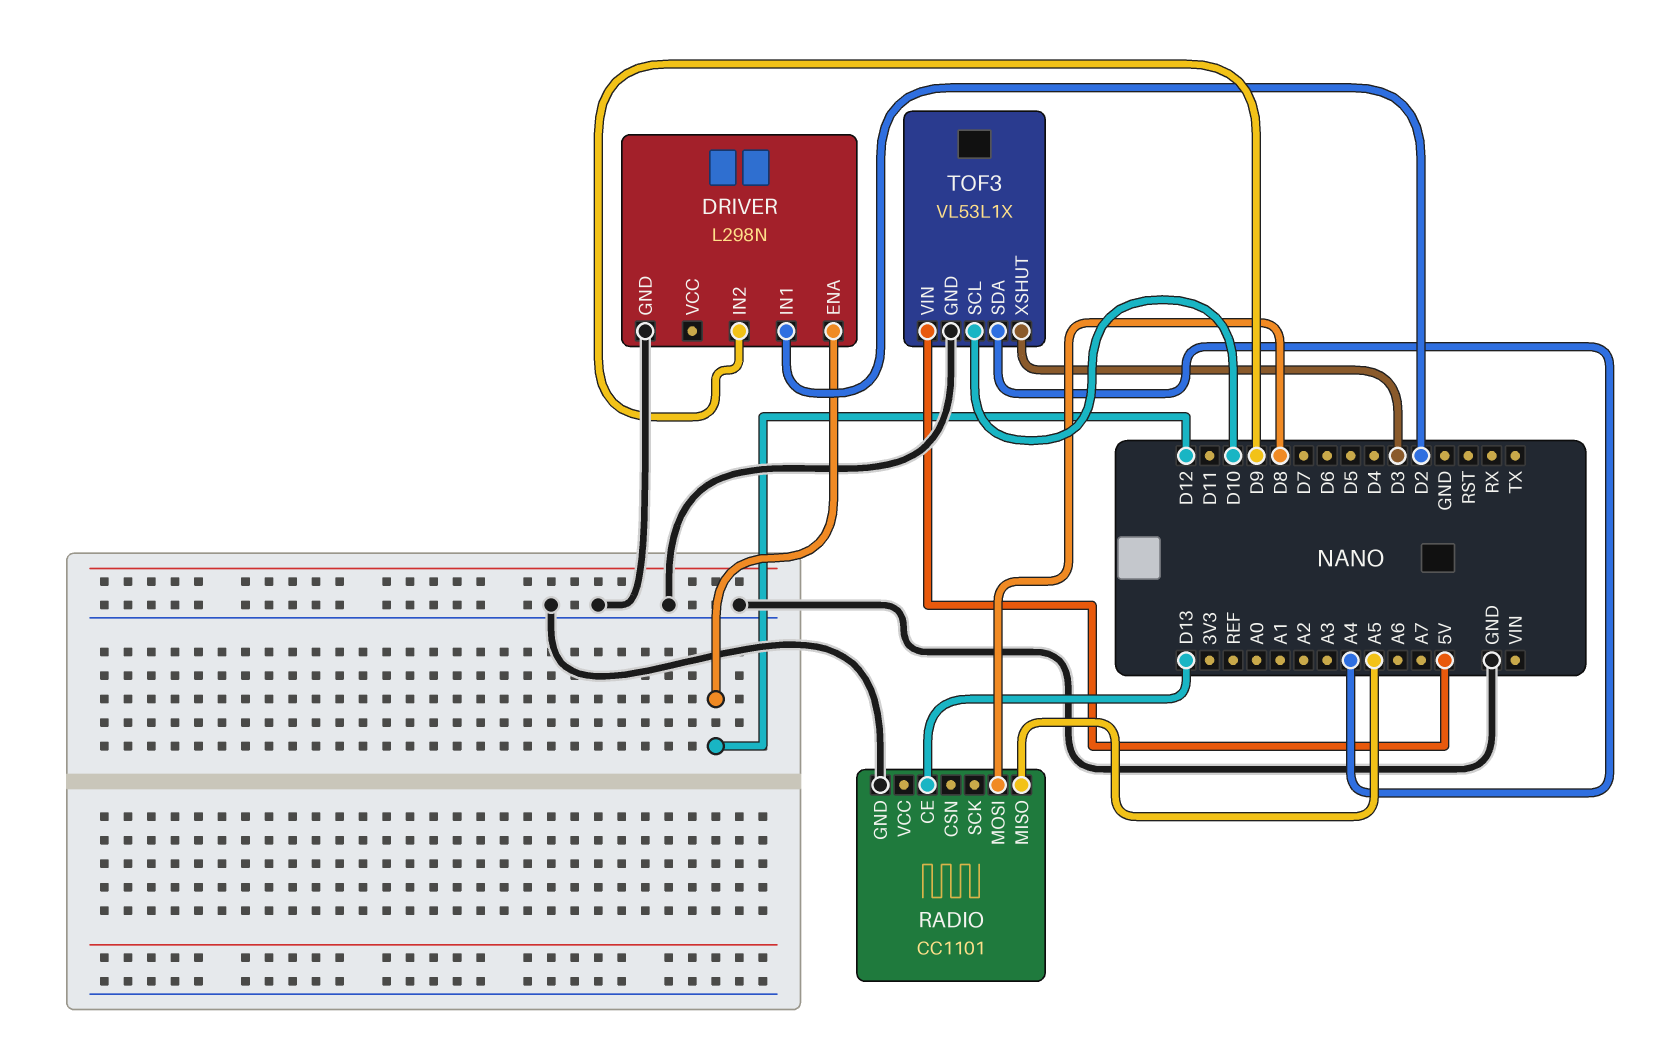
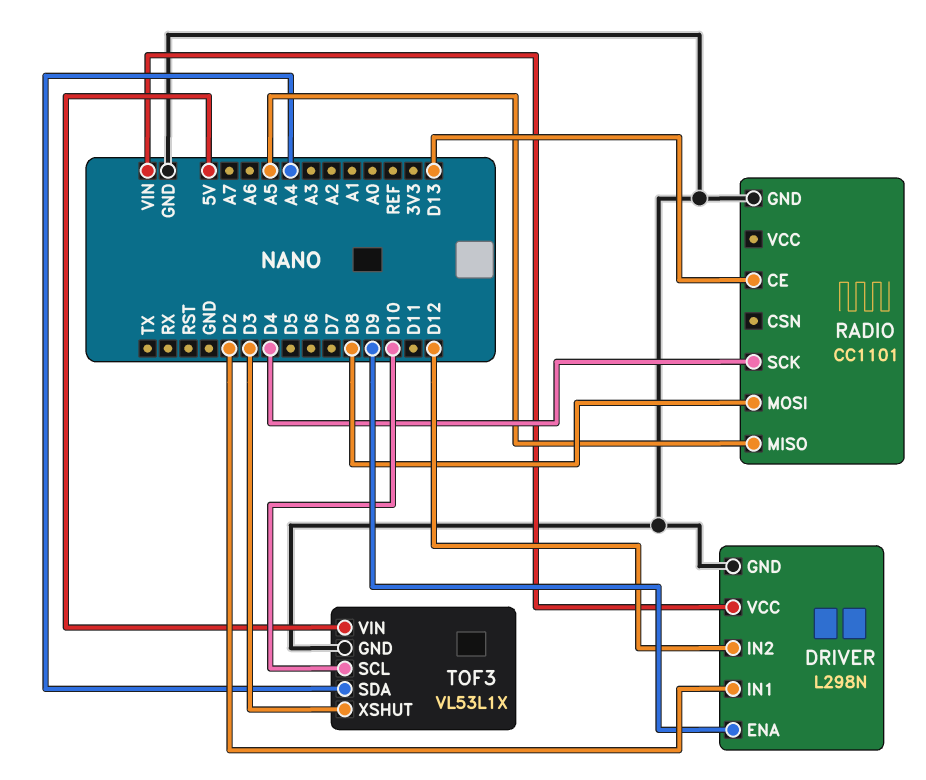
DRIVER pin ENA: D12 -> D9
DRIVER pin IN2: D9 -> D12
DRIVER pin VCC: none -> VIN
RADIO pin SCK: none -> D4

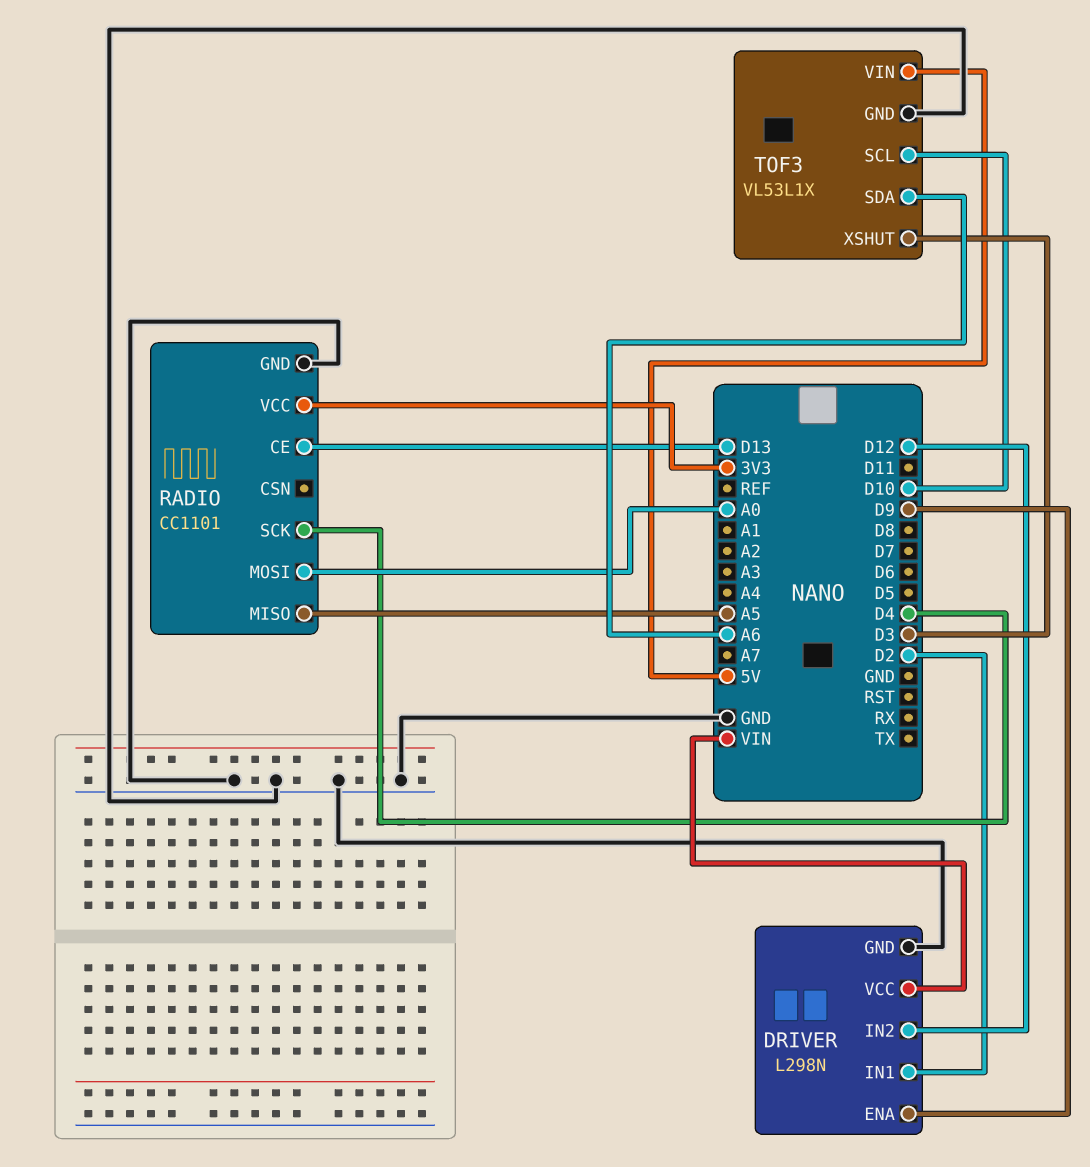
RADIO pin MOSI: D8 -> A0
RADIO pin VCC: none -> 3V3
TOF3 pin SDA: A4 -> A6

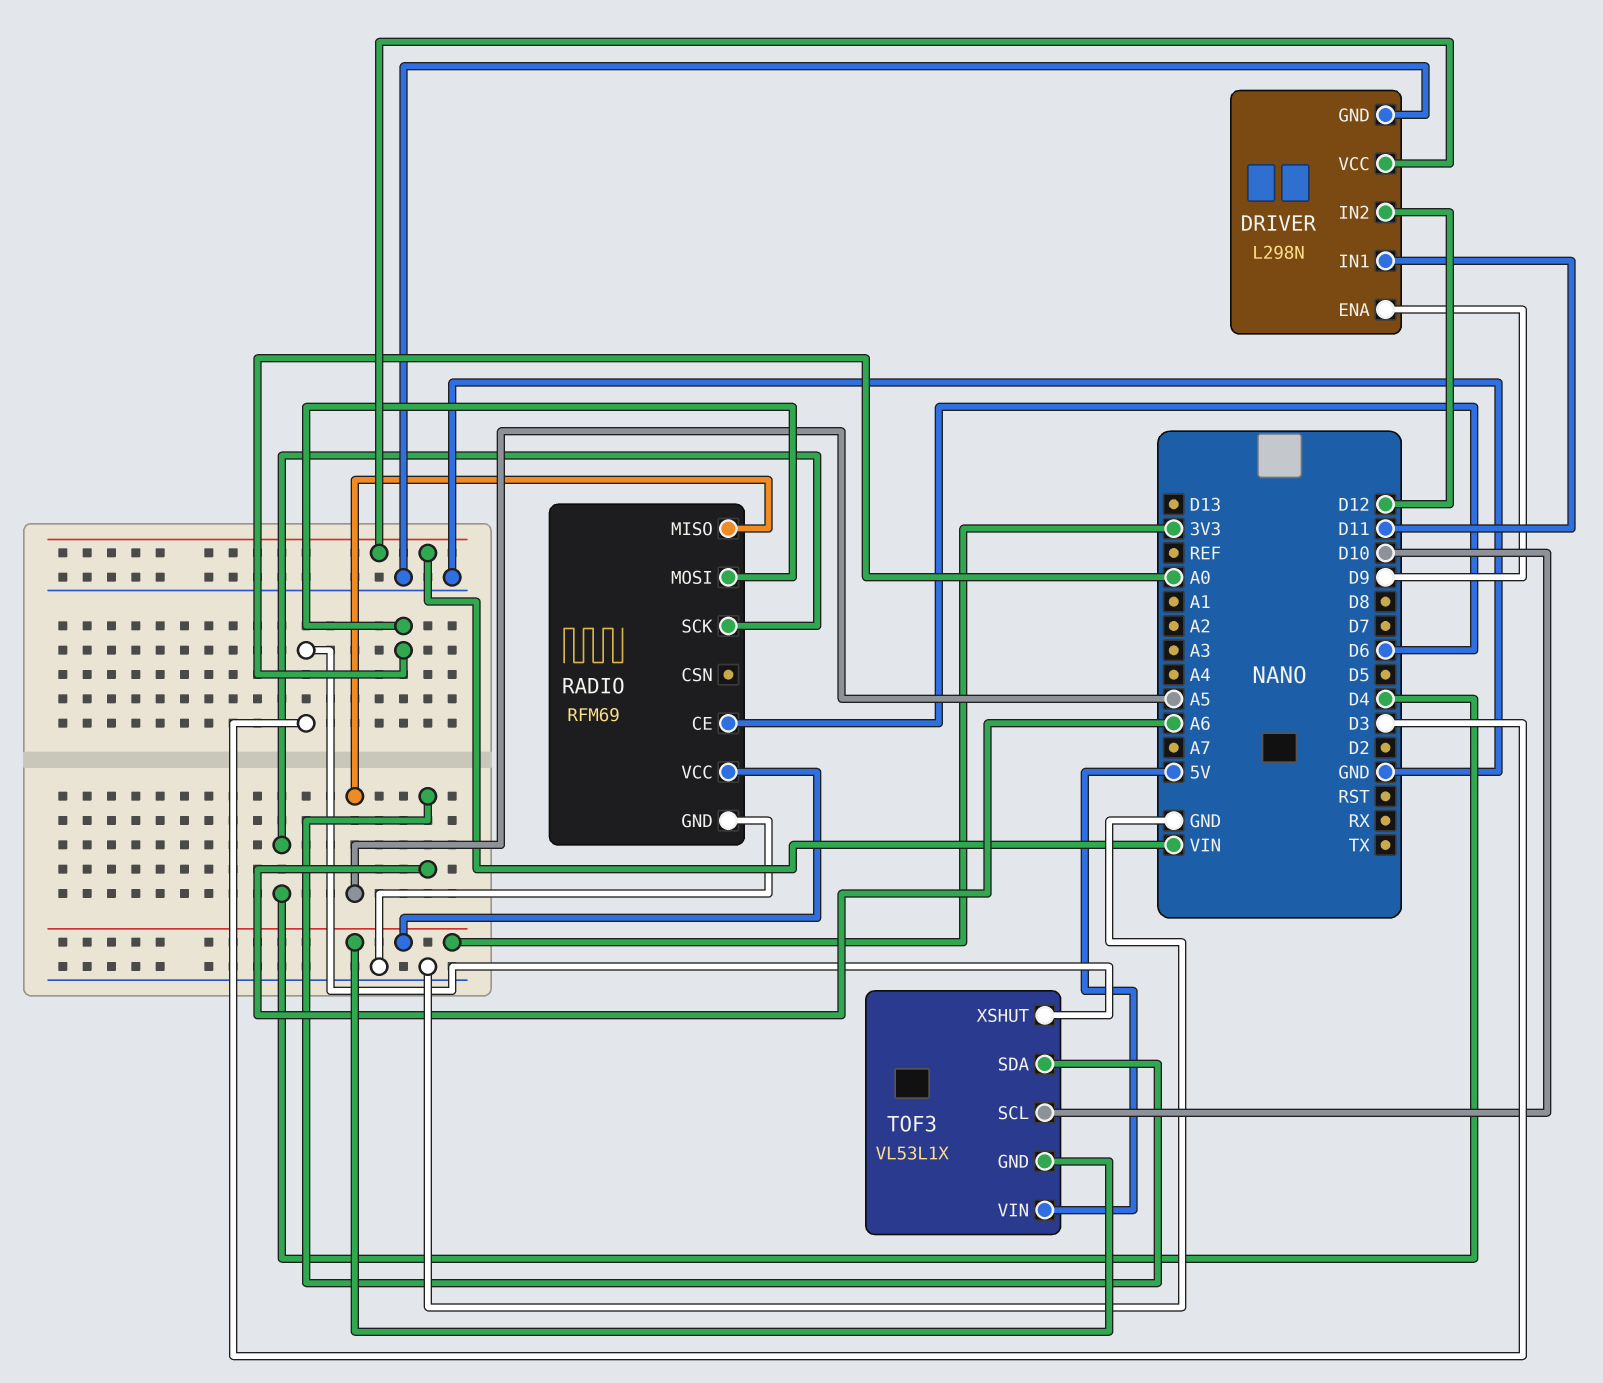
DRIVER pin IN1: D2 -> D11
RADIO: CC1101 -> RFM69
RADIO pin CE: D13 -> D6
TOF3 pin GND: GND -> 3V3

